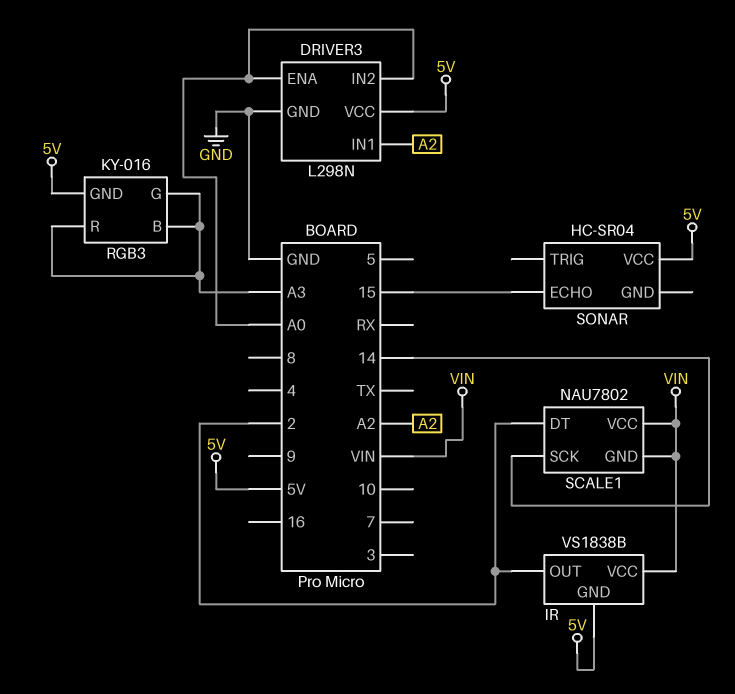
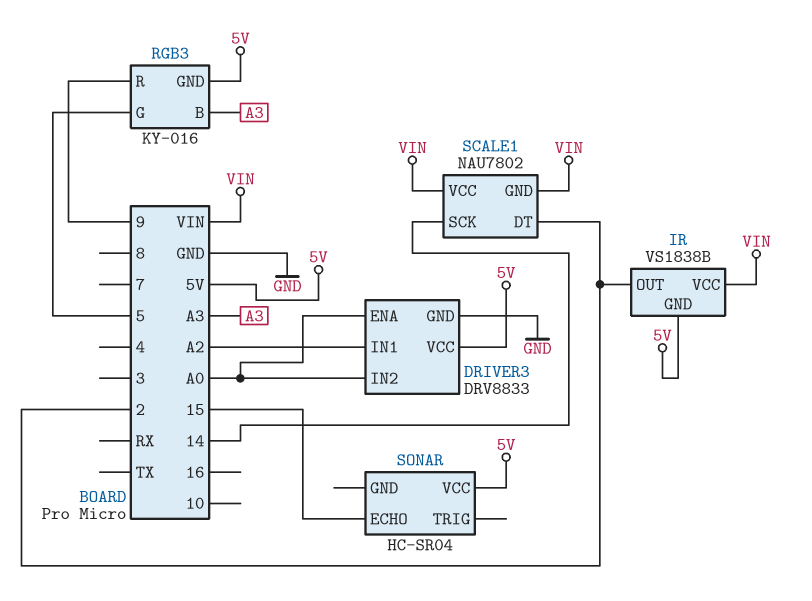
DRIVER3: L298N -> DRV8833
RGB3 pin G: A3 -> 5
RGB3 pin R: A3 -> 9

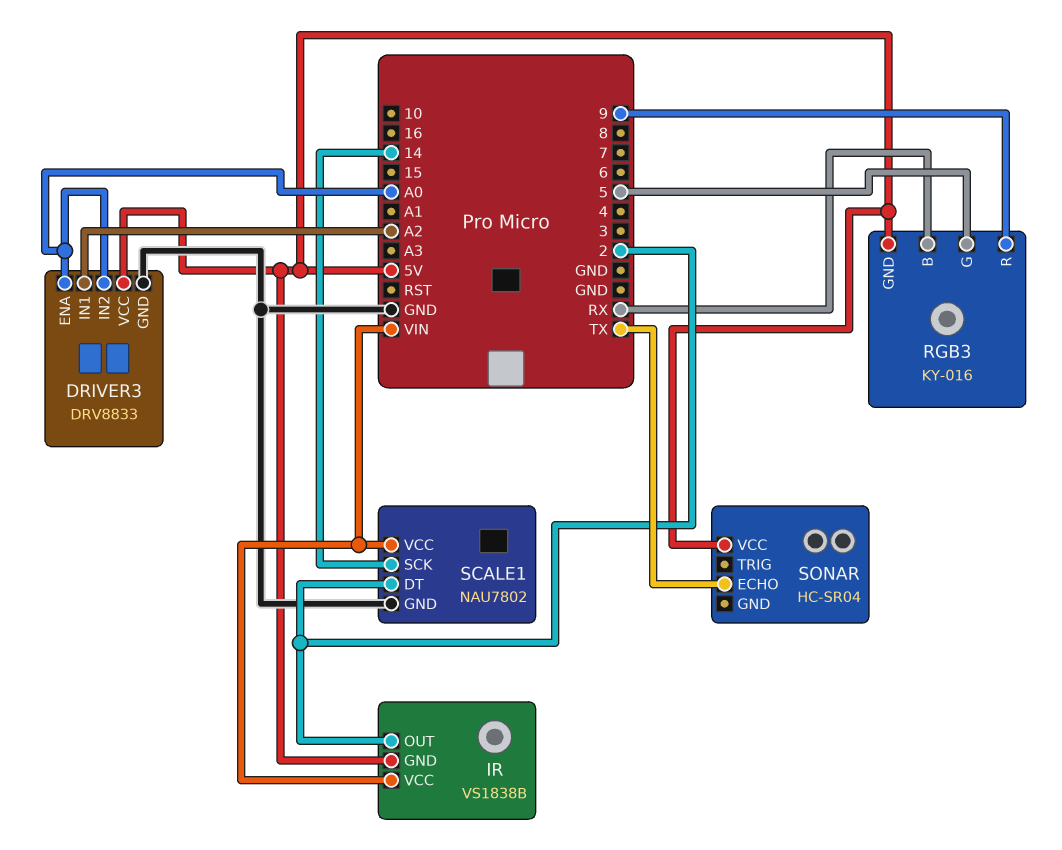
RGB3 pin B: A3 -> RX
SCALE1 pin GND: VIN -> GND
SONAR pin ECHO: 15 -> TX

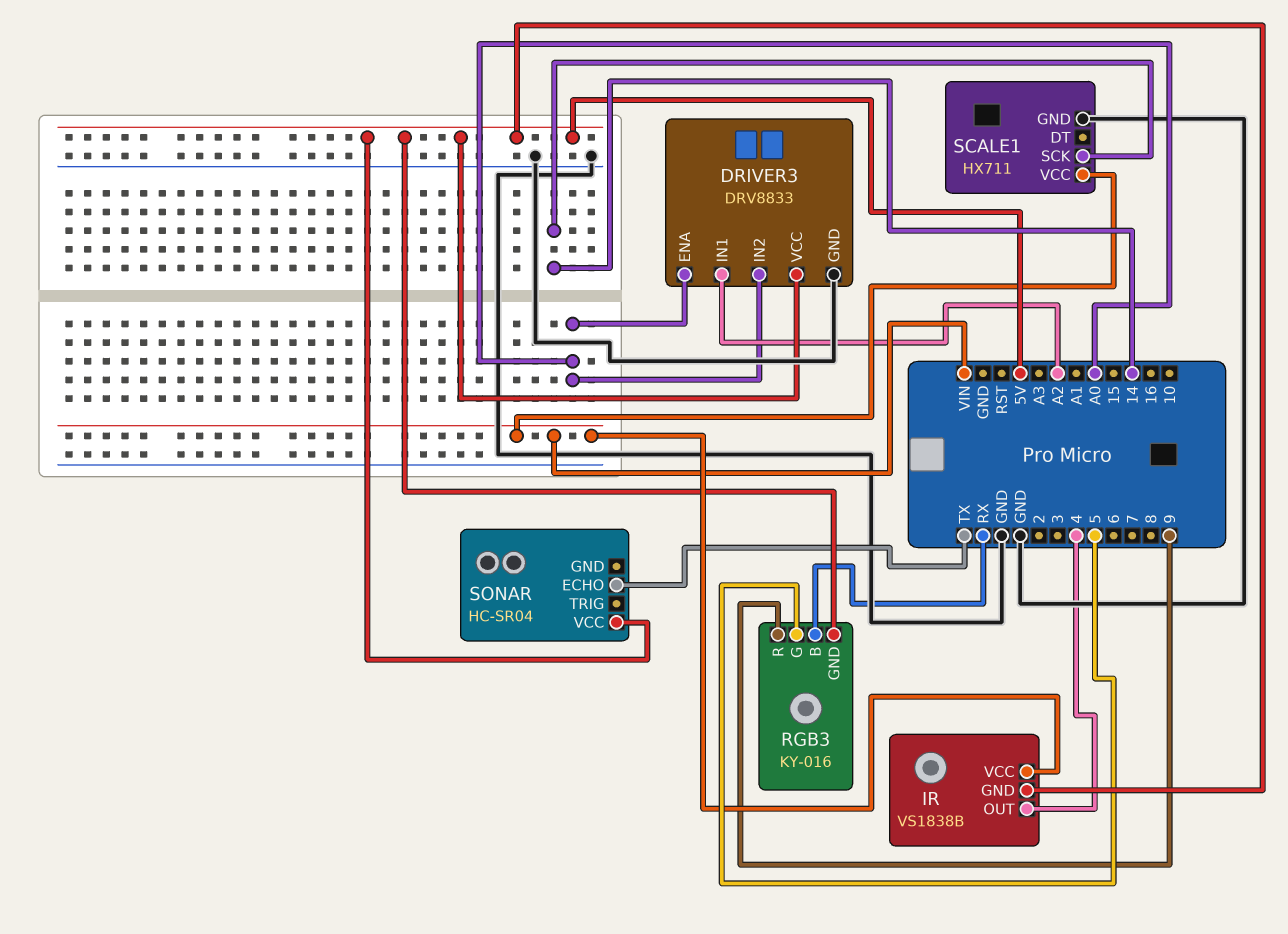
IR pin OUT: 2 -> 4
SCALE1: NAU7802 -> HX711
SCALE1 pin DT: 2 -> none

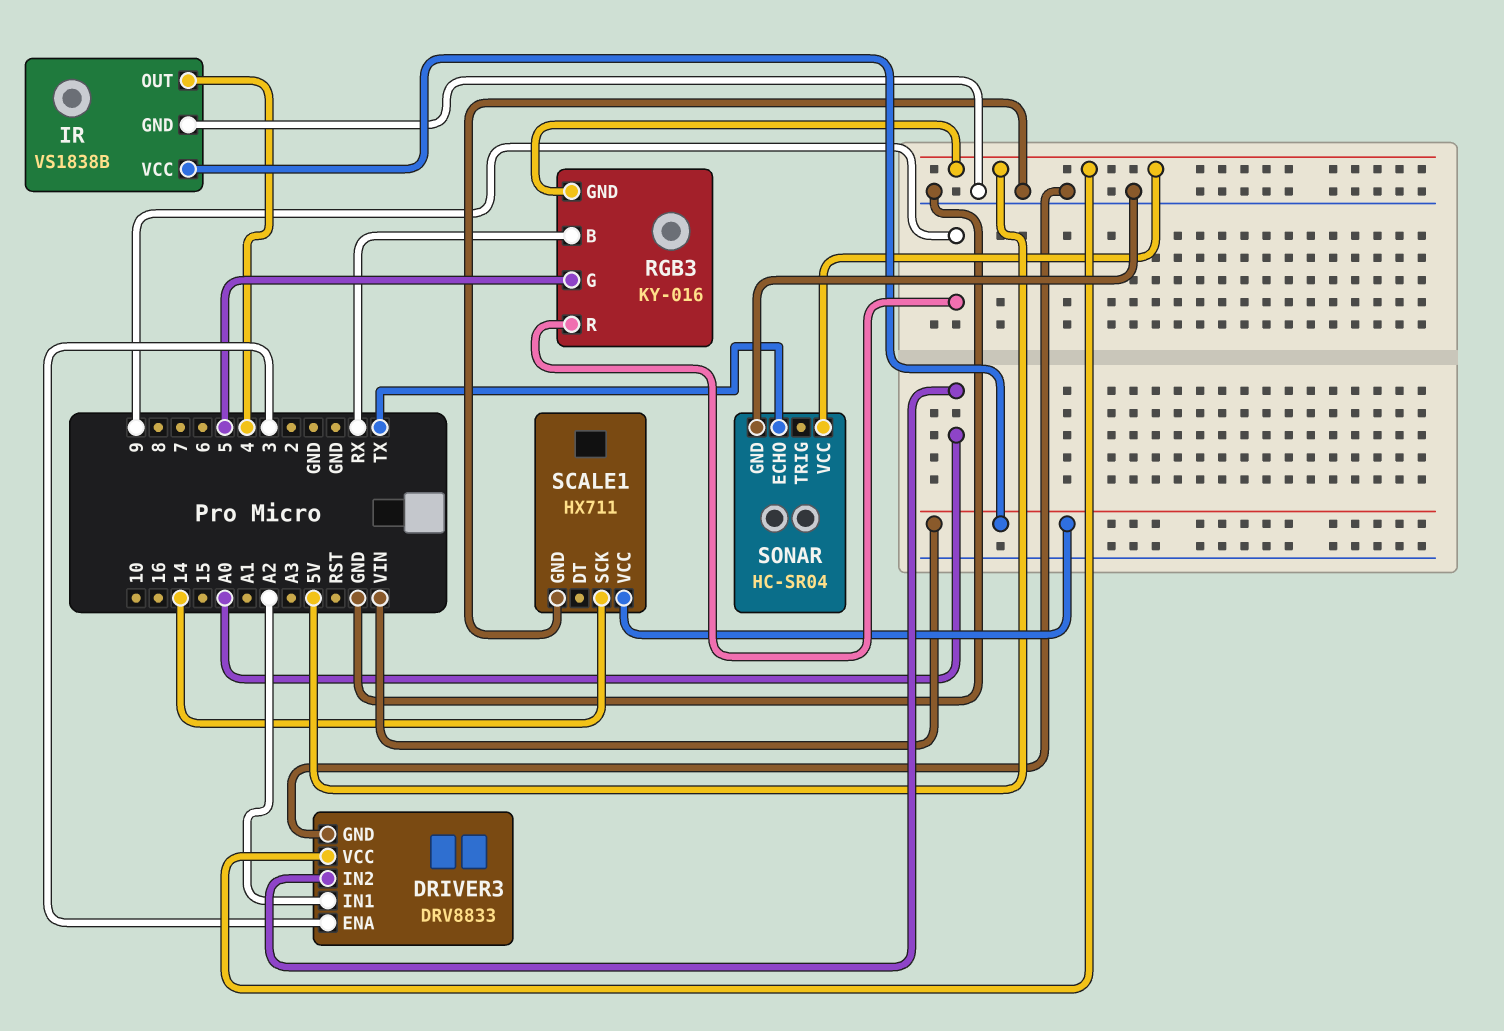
DRIVER3 pin ENA: A0 -> 3
IR pin GND: 5V -> GND
SONAR pin GND: none -> GND

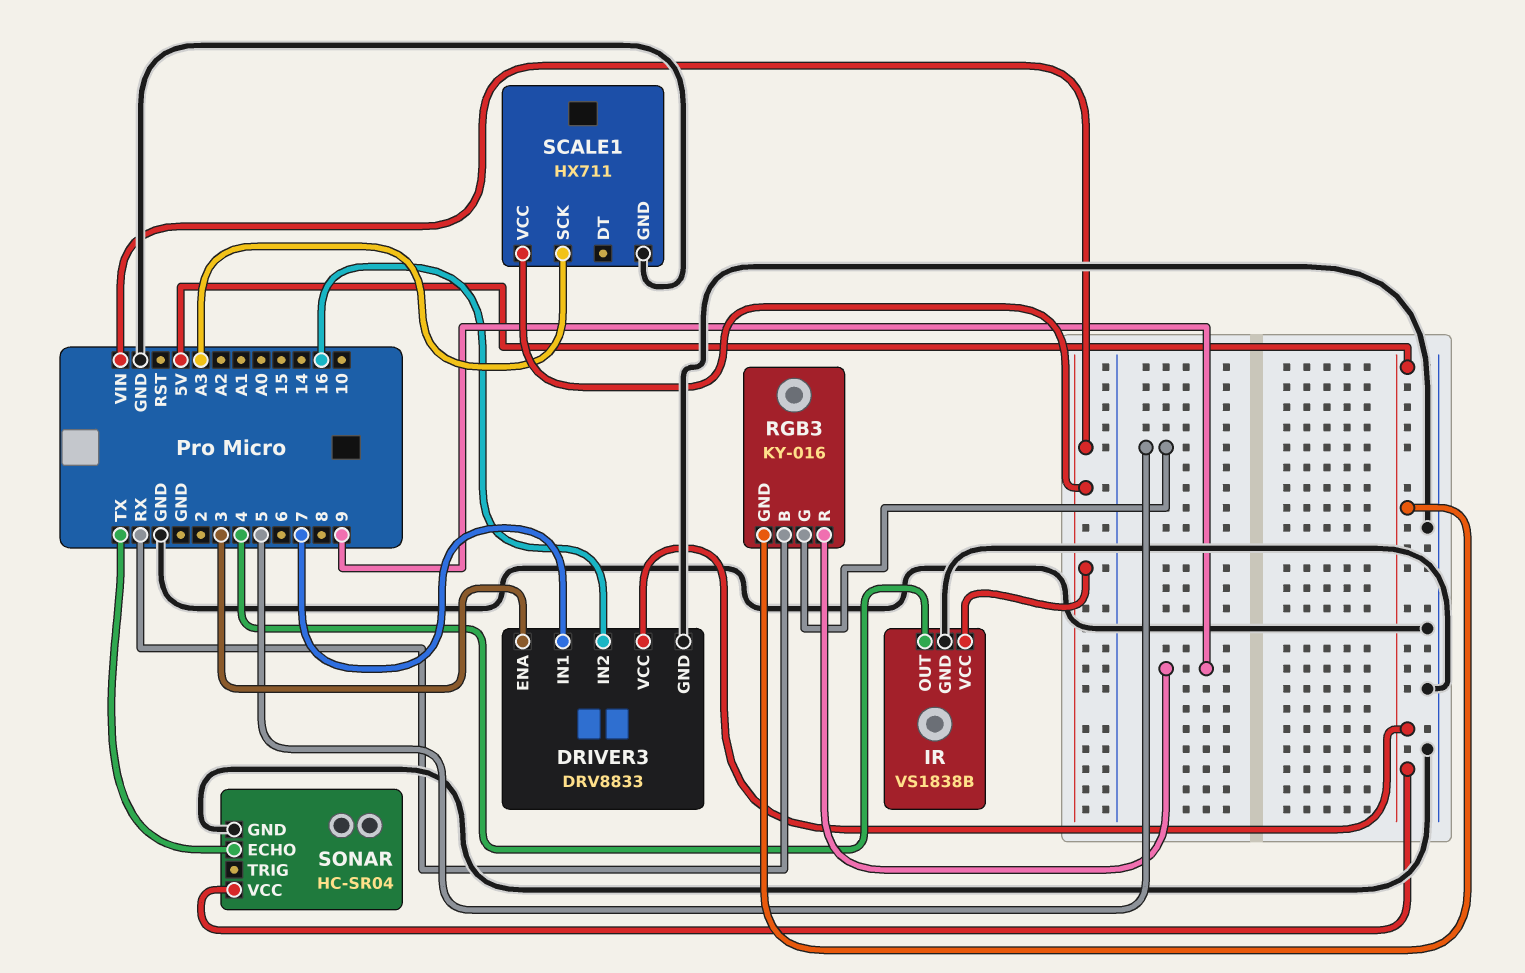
DRIVER3 pin IN1: A2 -> 7
DRIVER3 pin IN2: A0 -> 16
SCALE1 pin SCK: 14 -> A3

